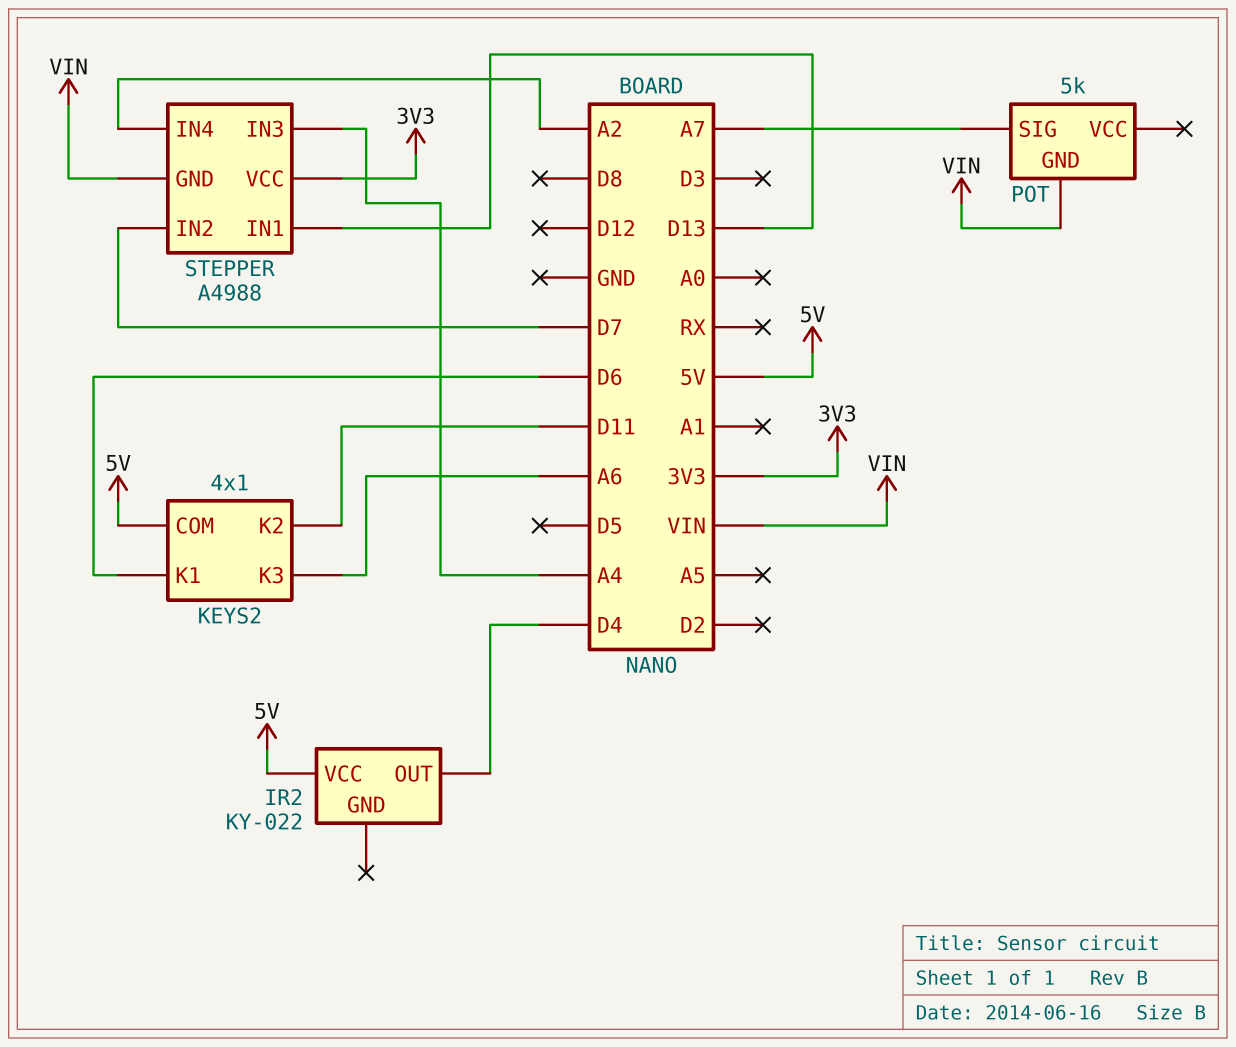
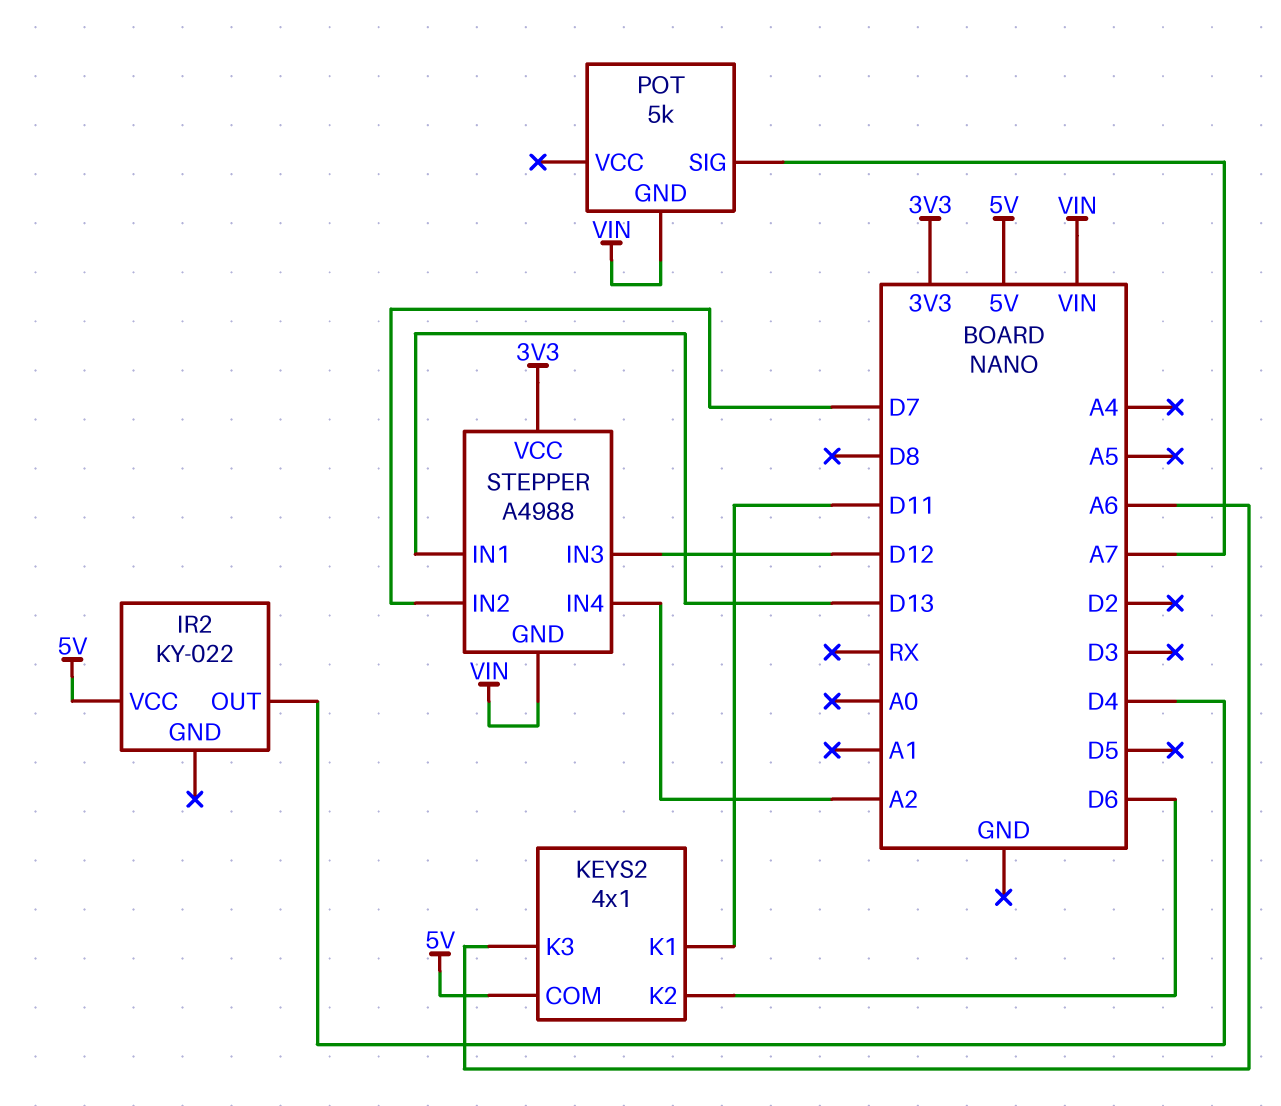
KEYS2 pin K1: D6 -> D11
KEYS2 pin K2: D11 -> D6
STEPPER pin IN3: A4 -> D12

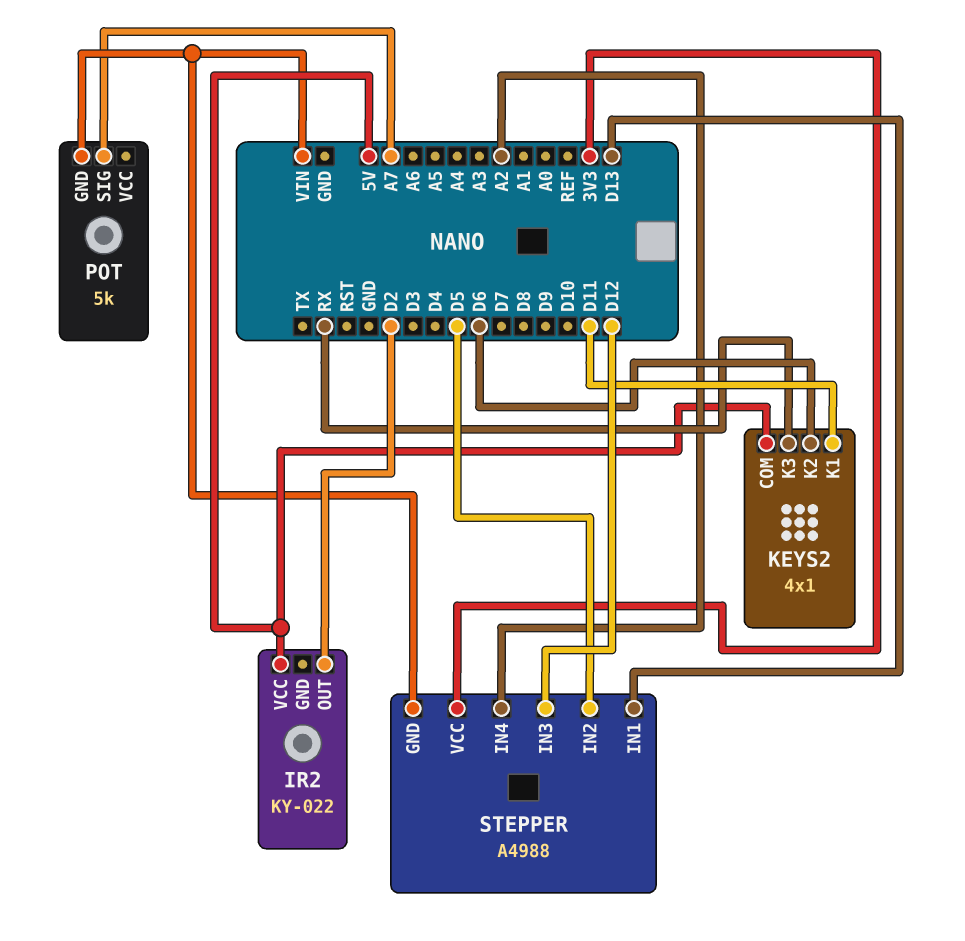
IR2 pin OUT: D4 -> D2
KEYS2 pin K3: A6 -> RX
STEPPER pin IN2: D7 -> D5

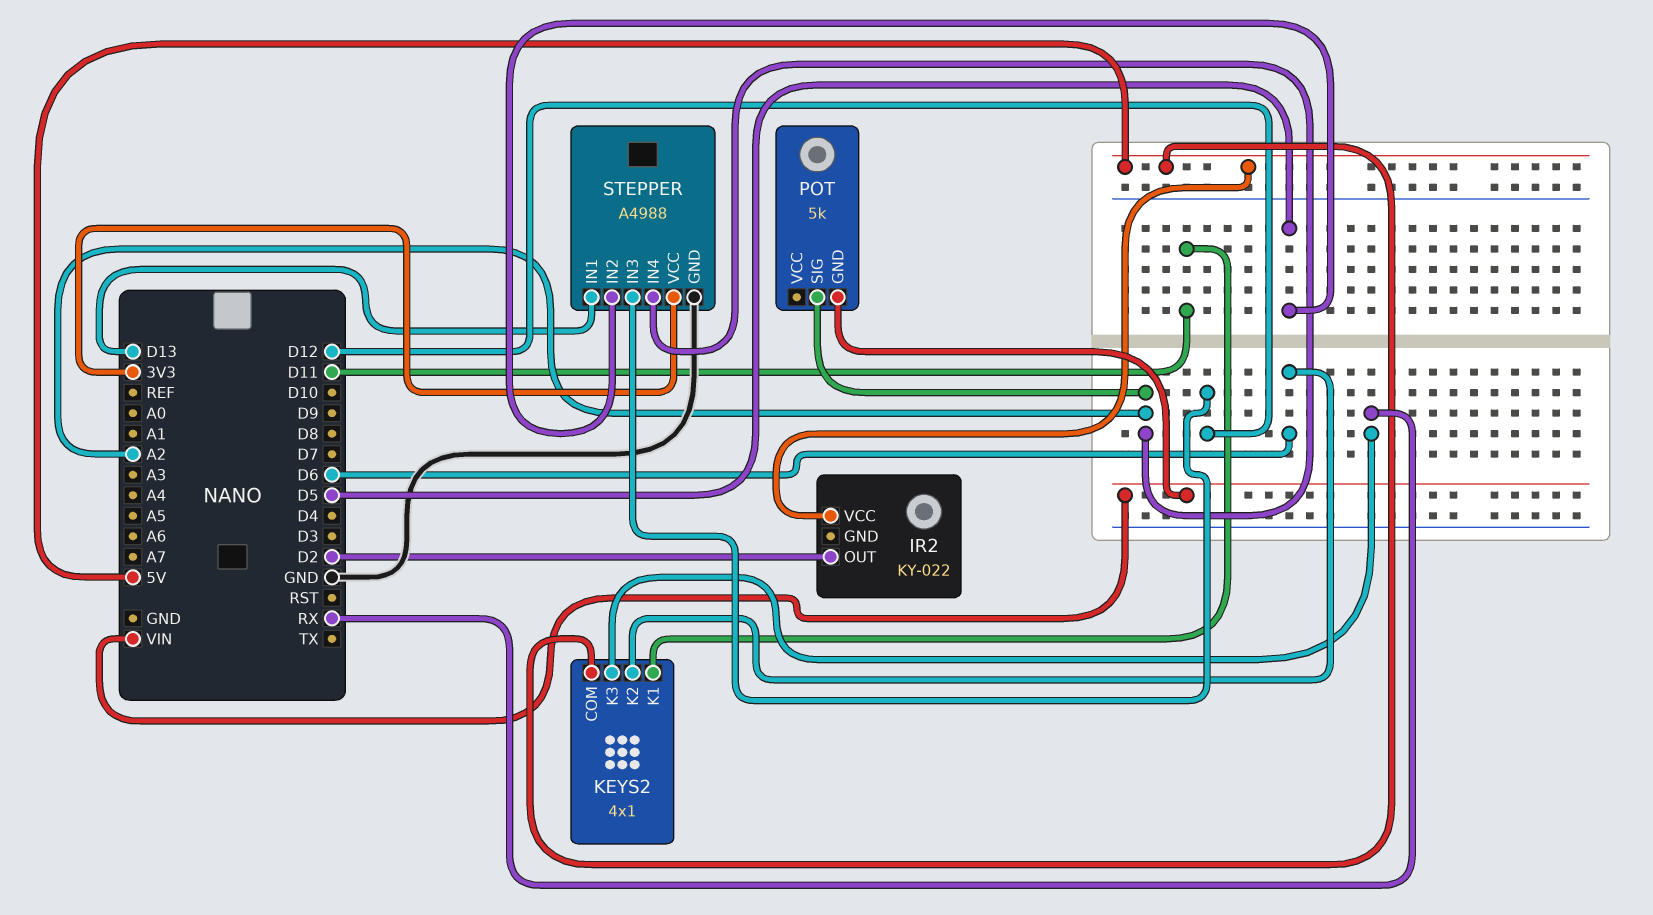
POT pin SIG: A7 -> A2
STEPPER pin GND: VIN -> GND

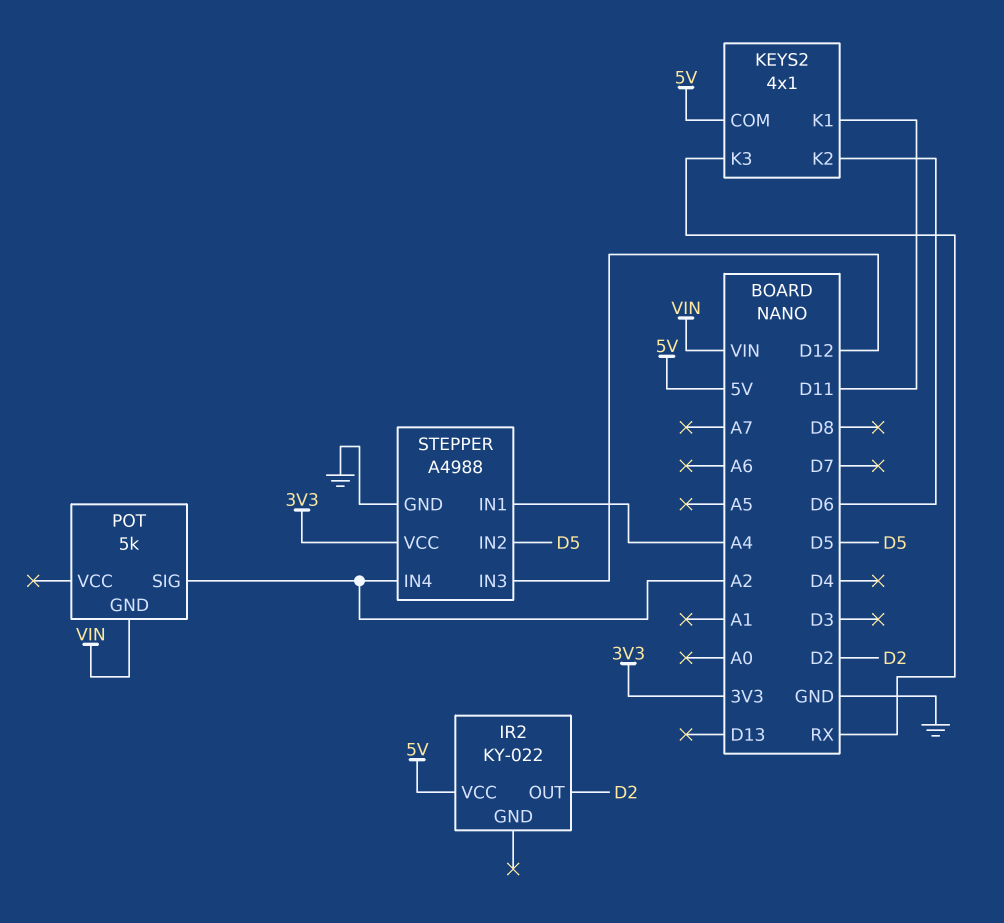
STEPPER pin IN1: D13 -> A4

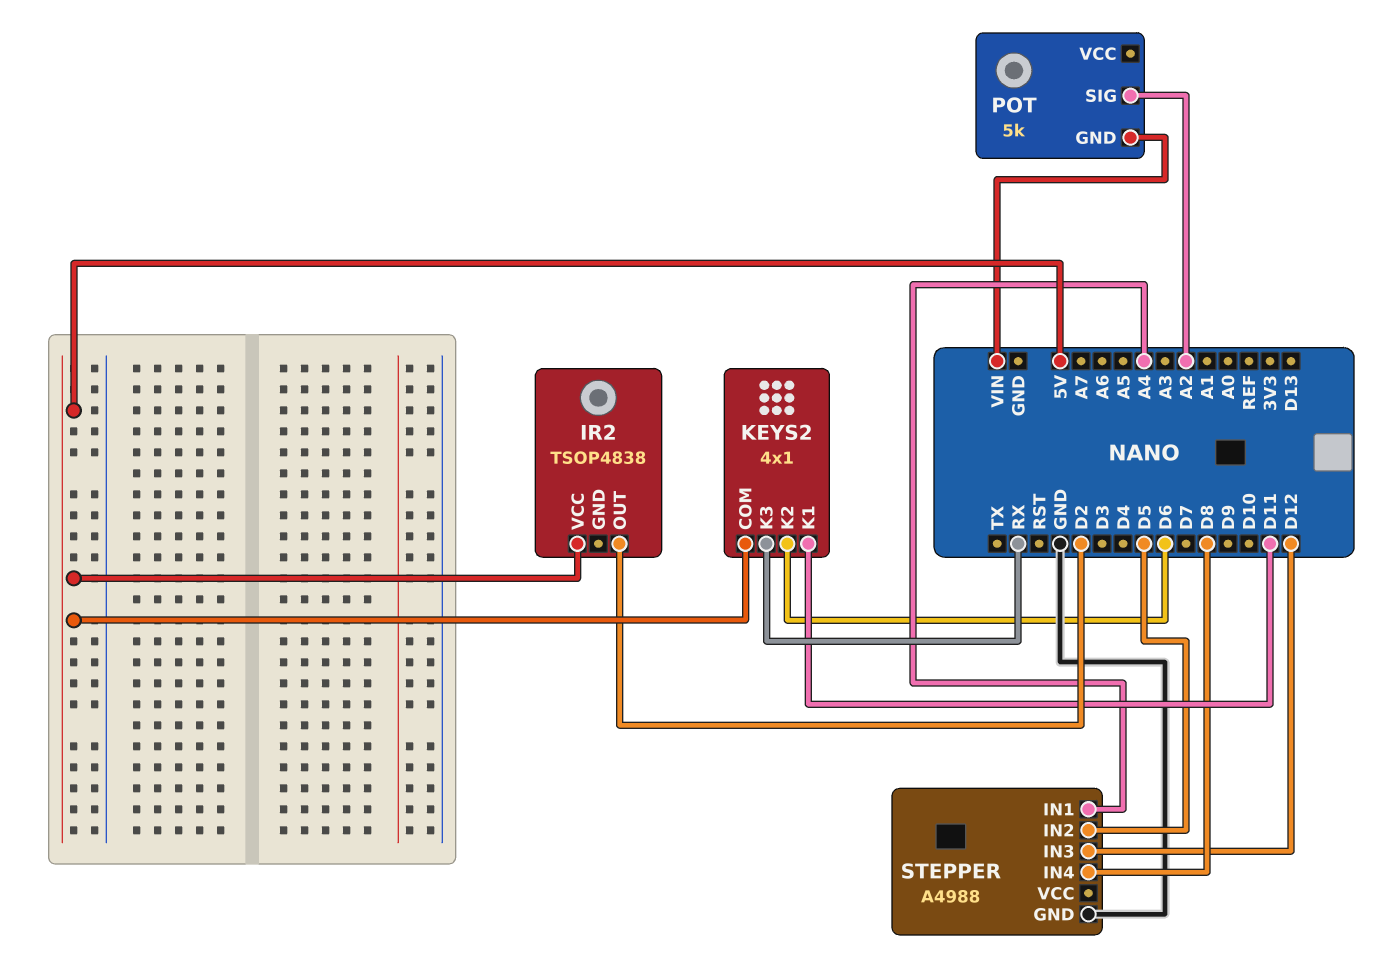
IR2: KY-022 -> TSOP4838
STEPPER pin IN4: A2 -> D8
STEPPER pin VCC: 3V3 -> none

